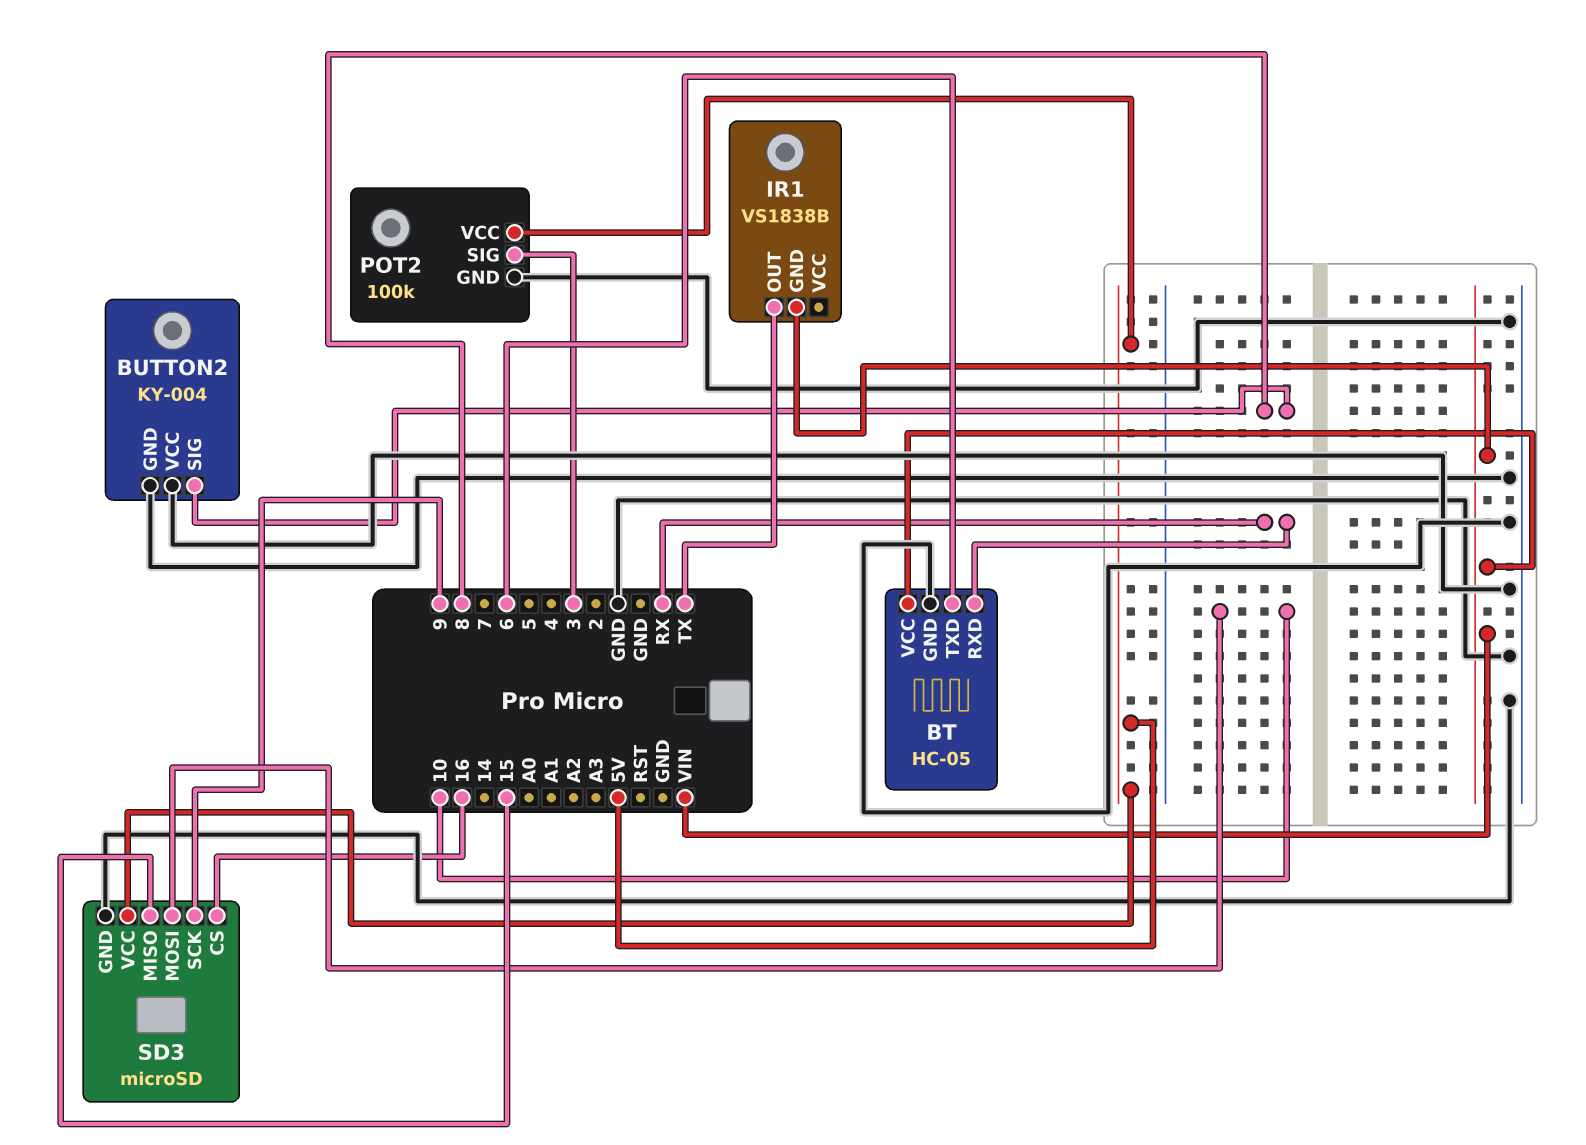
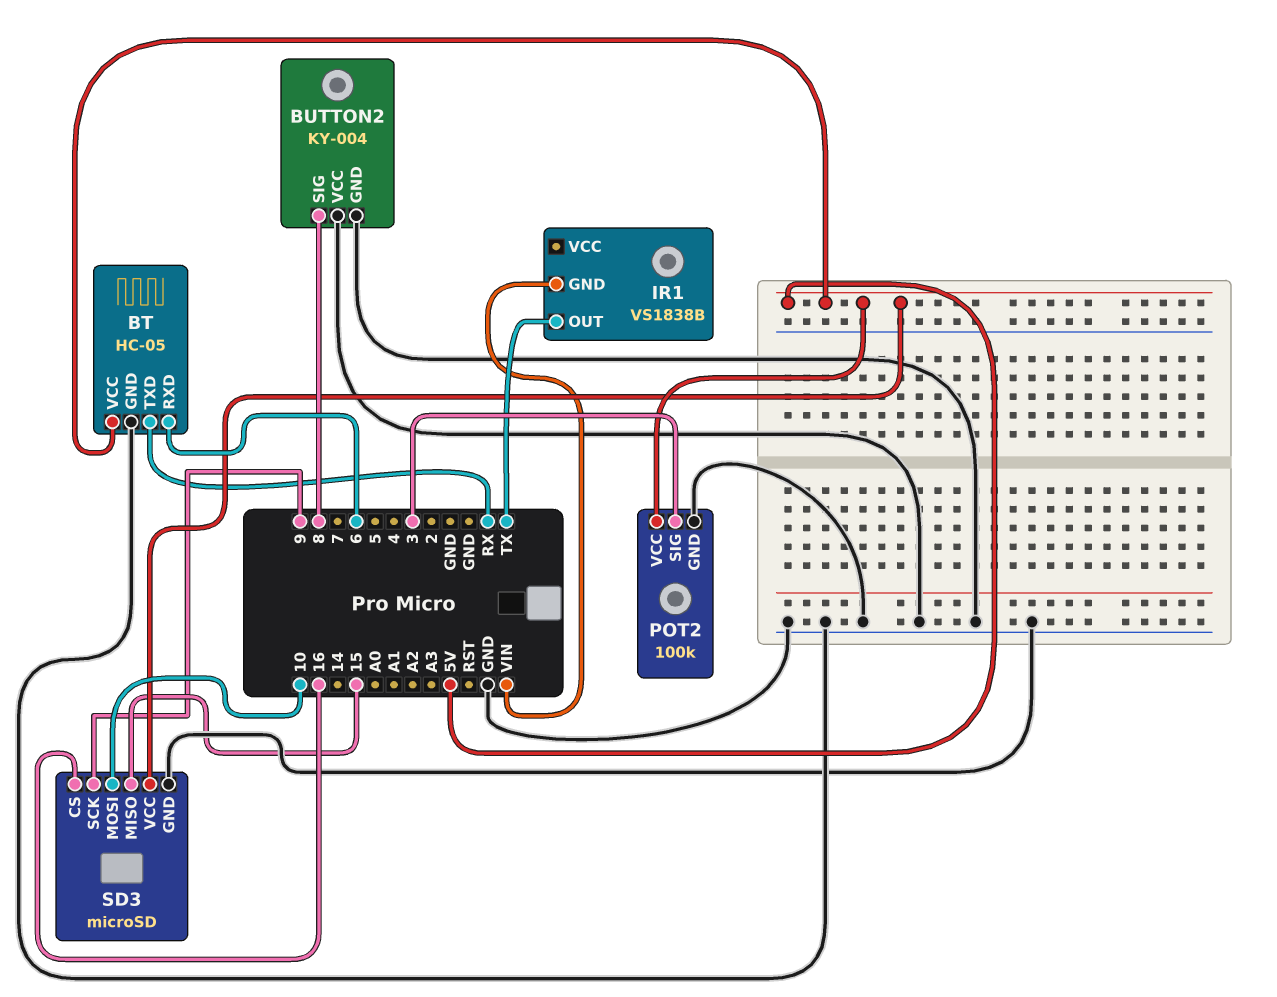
BT pin RXD: RX -> 6
BT pin TXD: 6 -> RX
BT pin VCC: VIN -> 5V

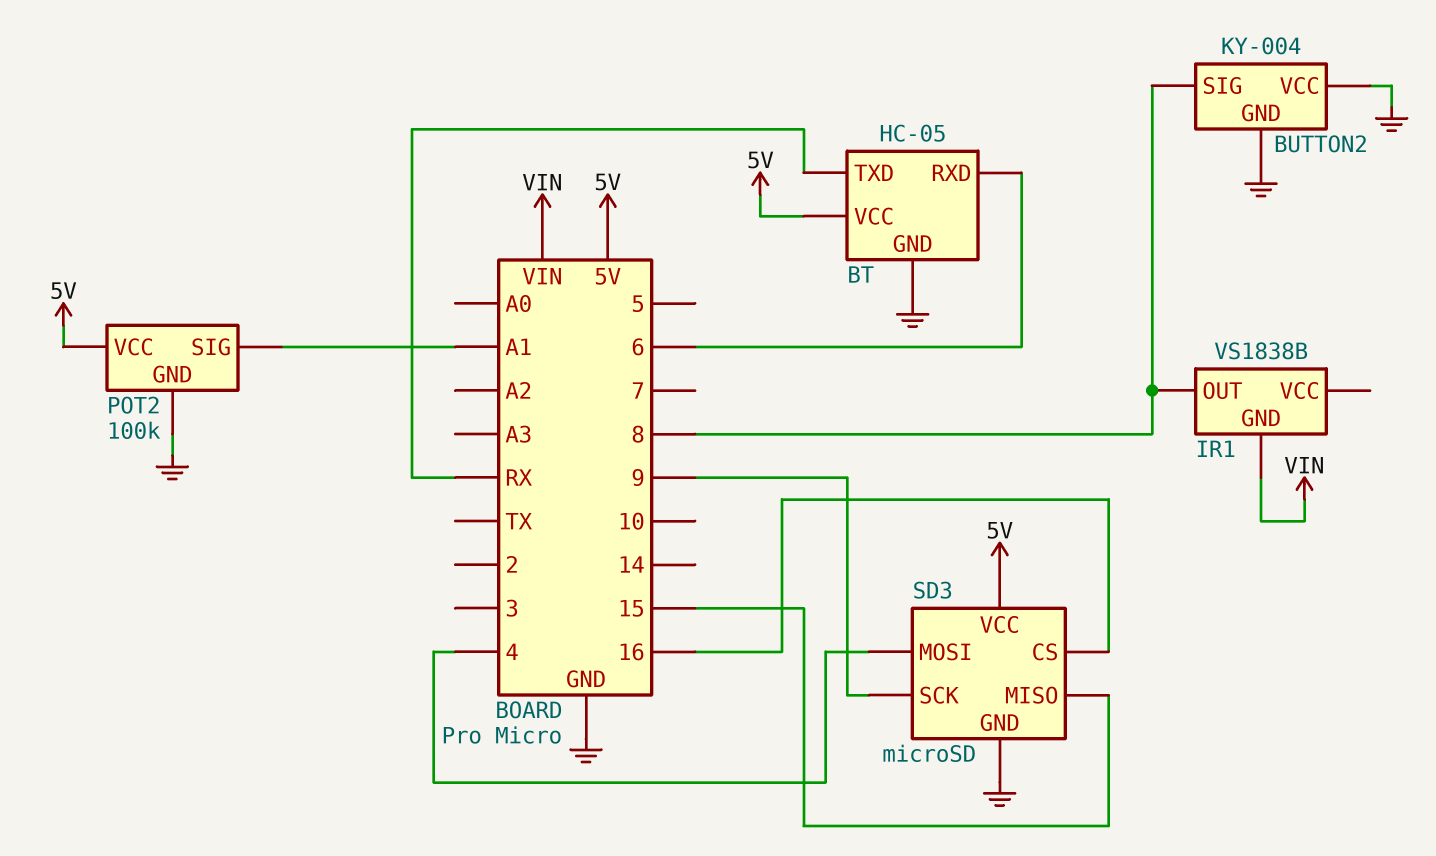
IR1 pin OUT: TX -> 8
POT2 pin SIG: 3 -> A1
SD3 pin MOSI: 10 -> 4

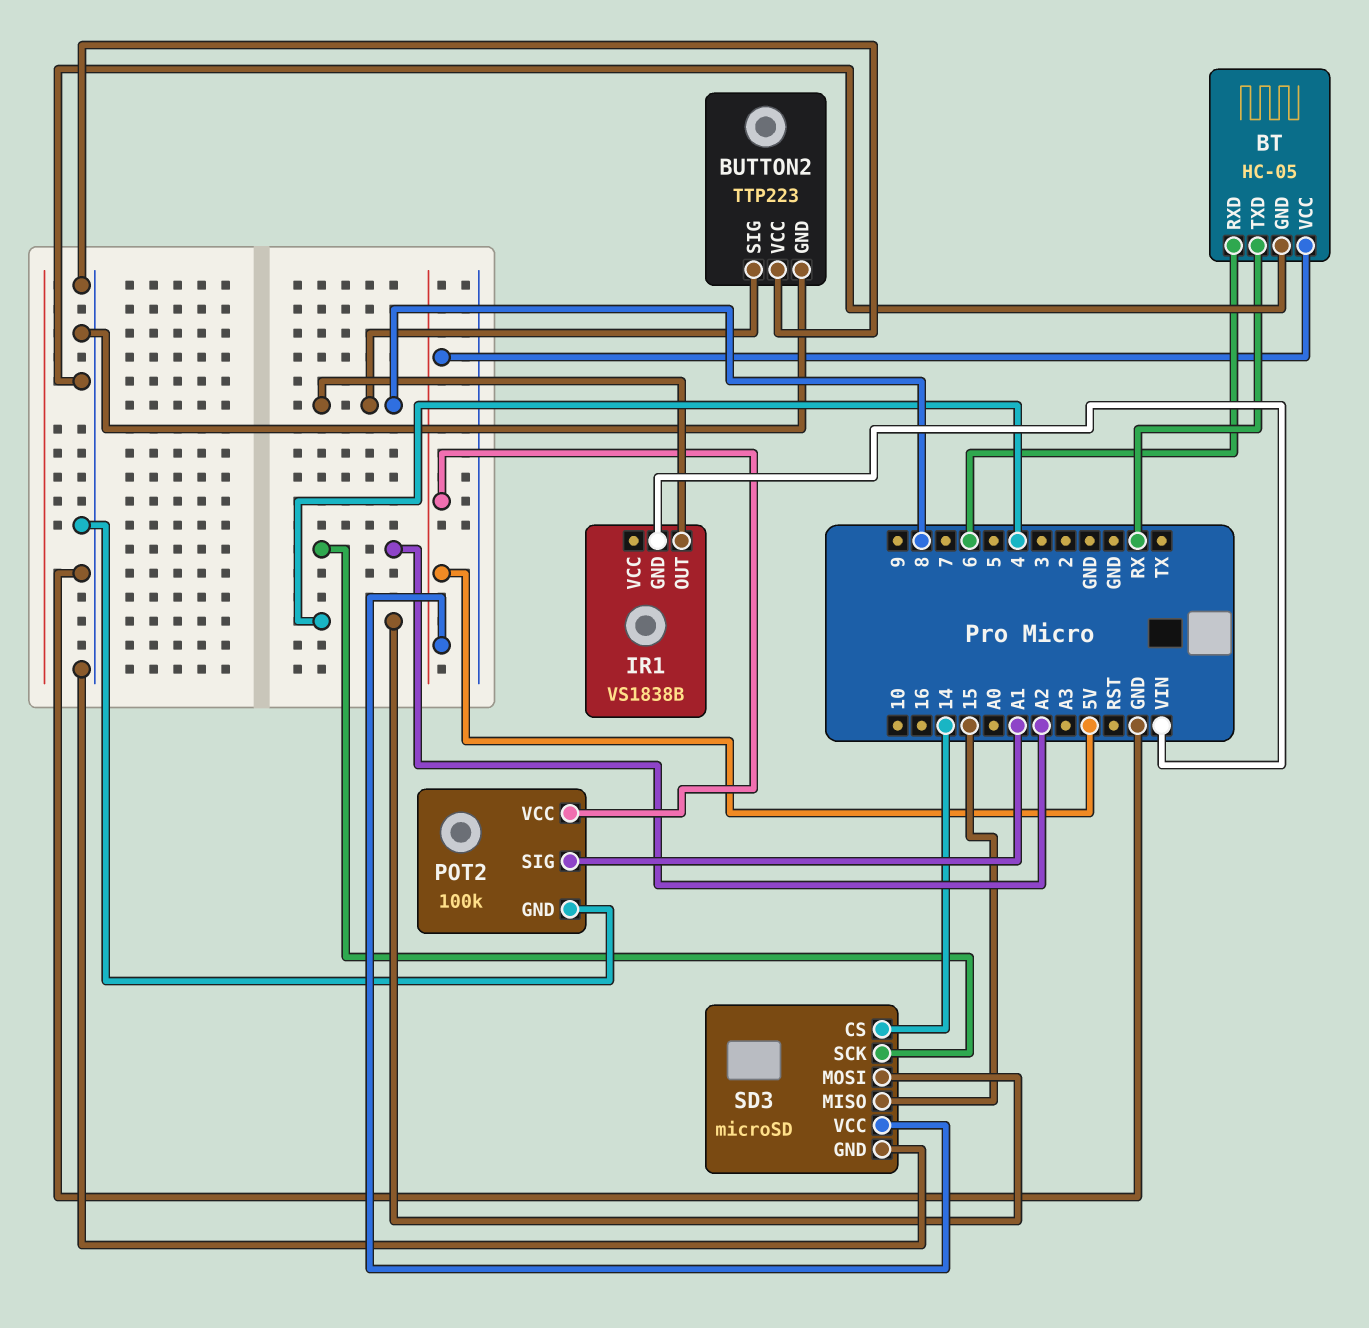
BUTTON2: KY-004 -> TTP223
SD3 pin CS: 16 -> 14
SD3 pin SCK: 9 -> A2

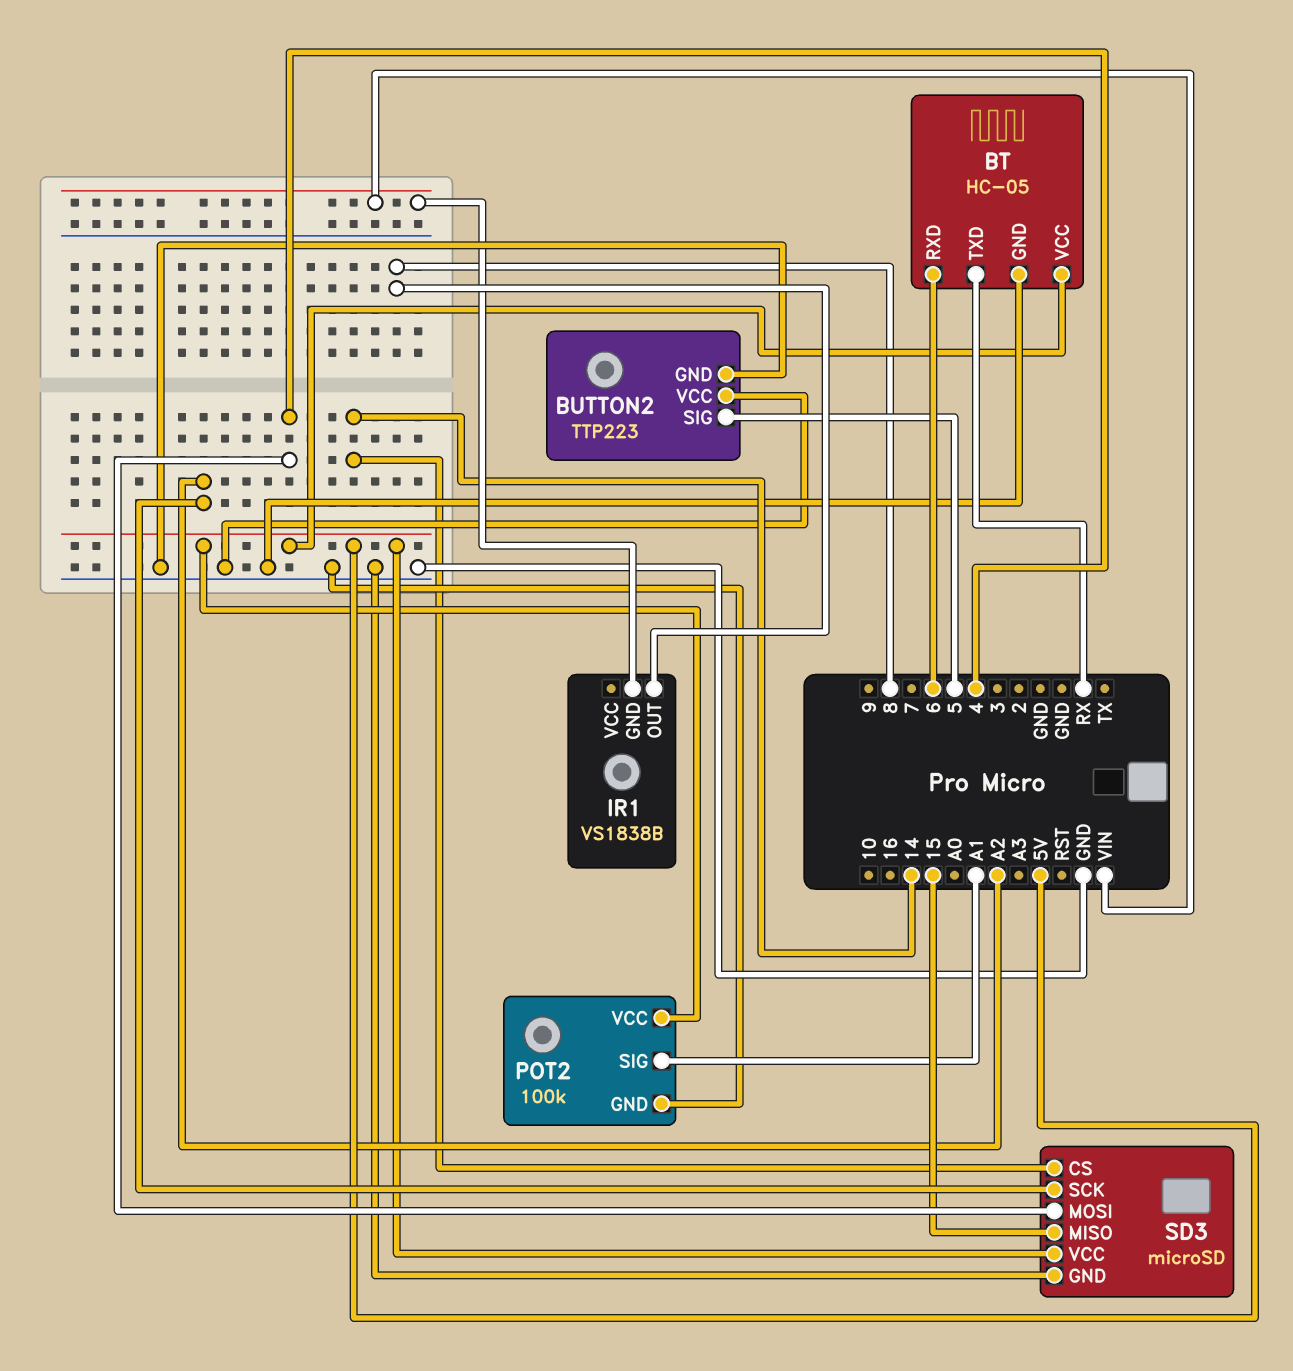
BUTTON2 pin SIG: 8 -> 5

